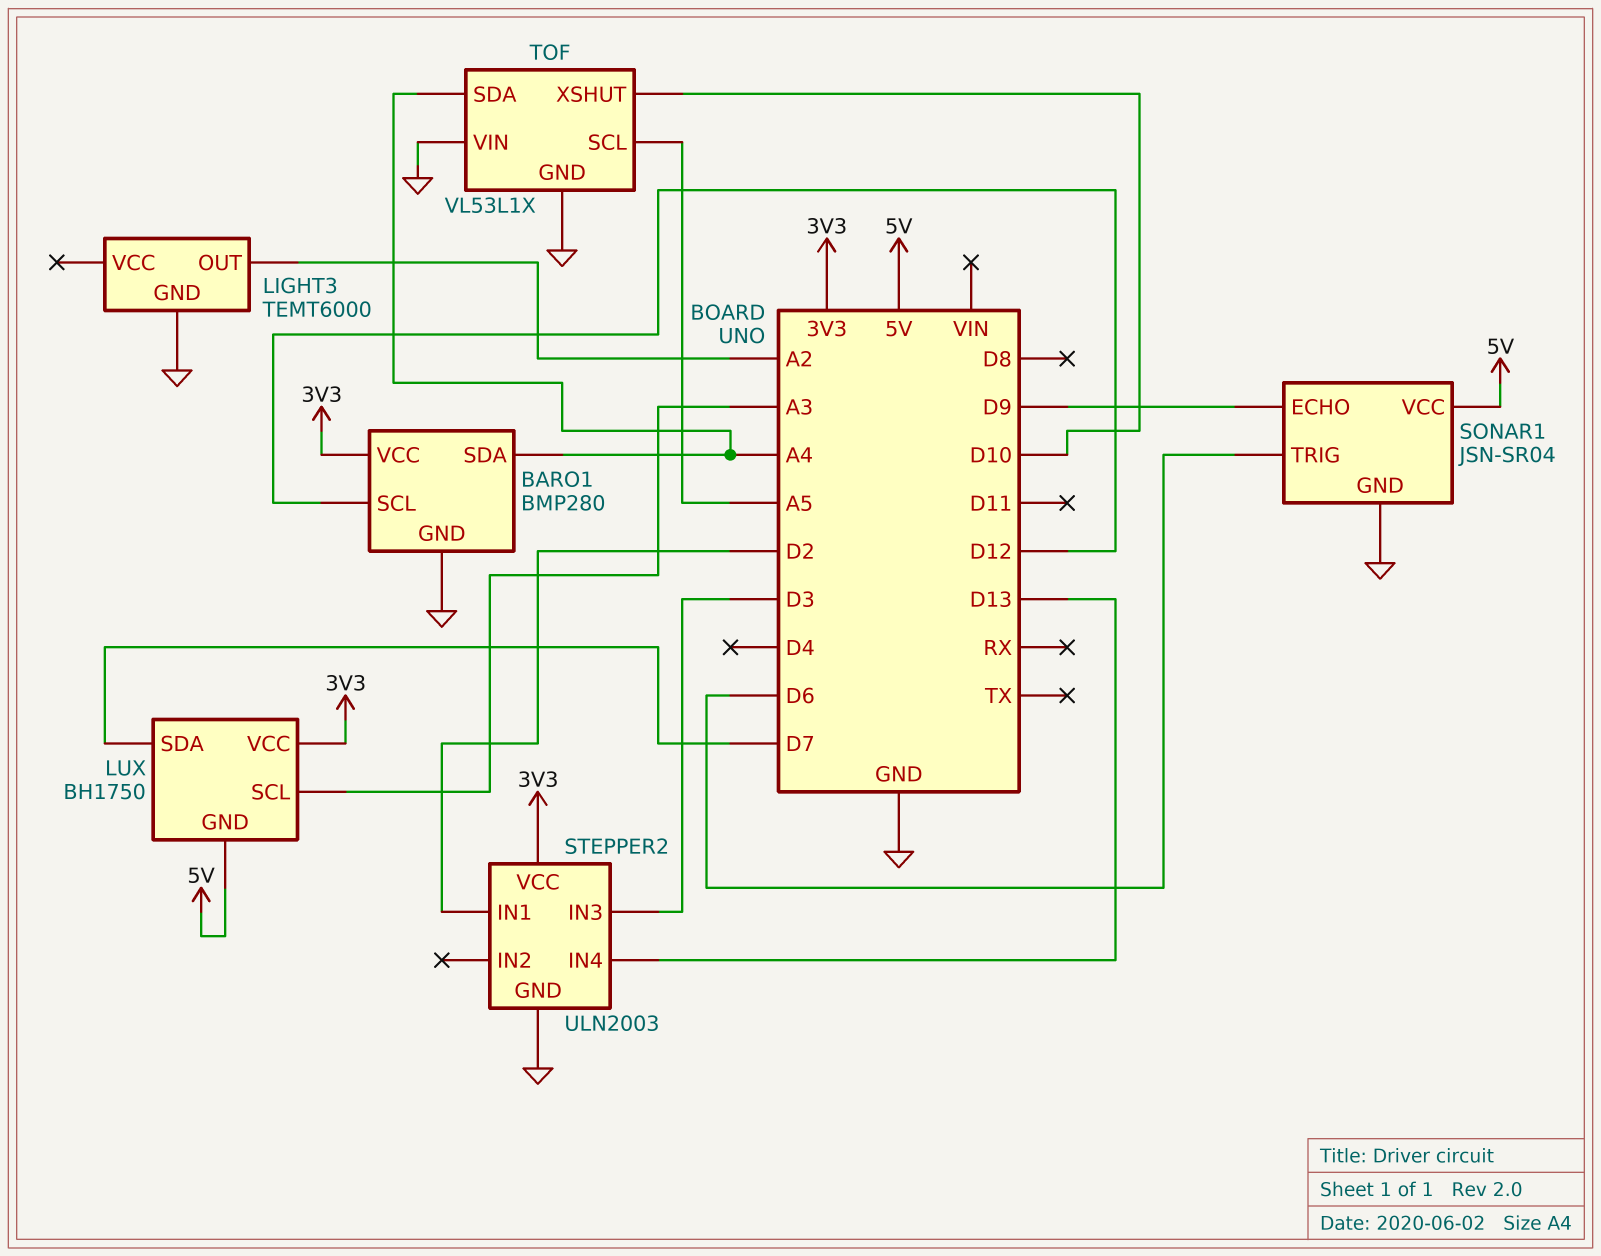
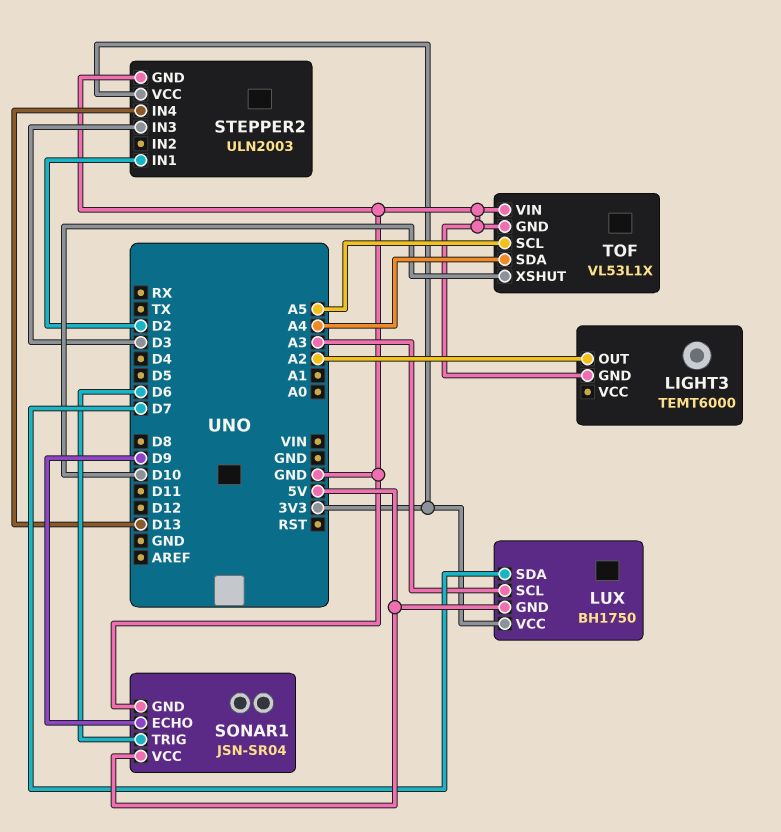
BARO1: BMP280 -> none
BARO1 pin GND: GND -> none
BARO1 pin SCL: D12 -> none
BARO1 pin SDA: A4 -> none
BARO1 pin VCC: 3V3 -> none

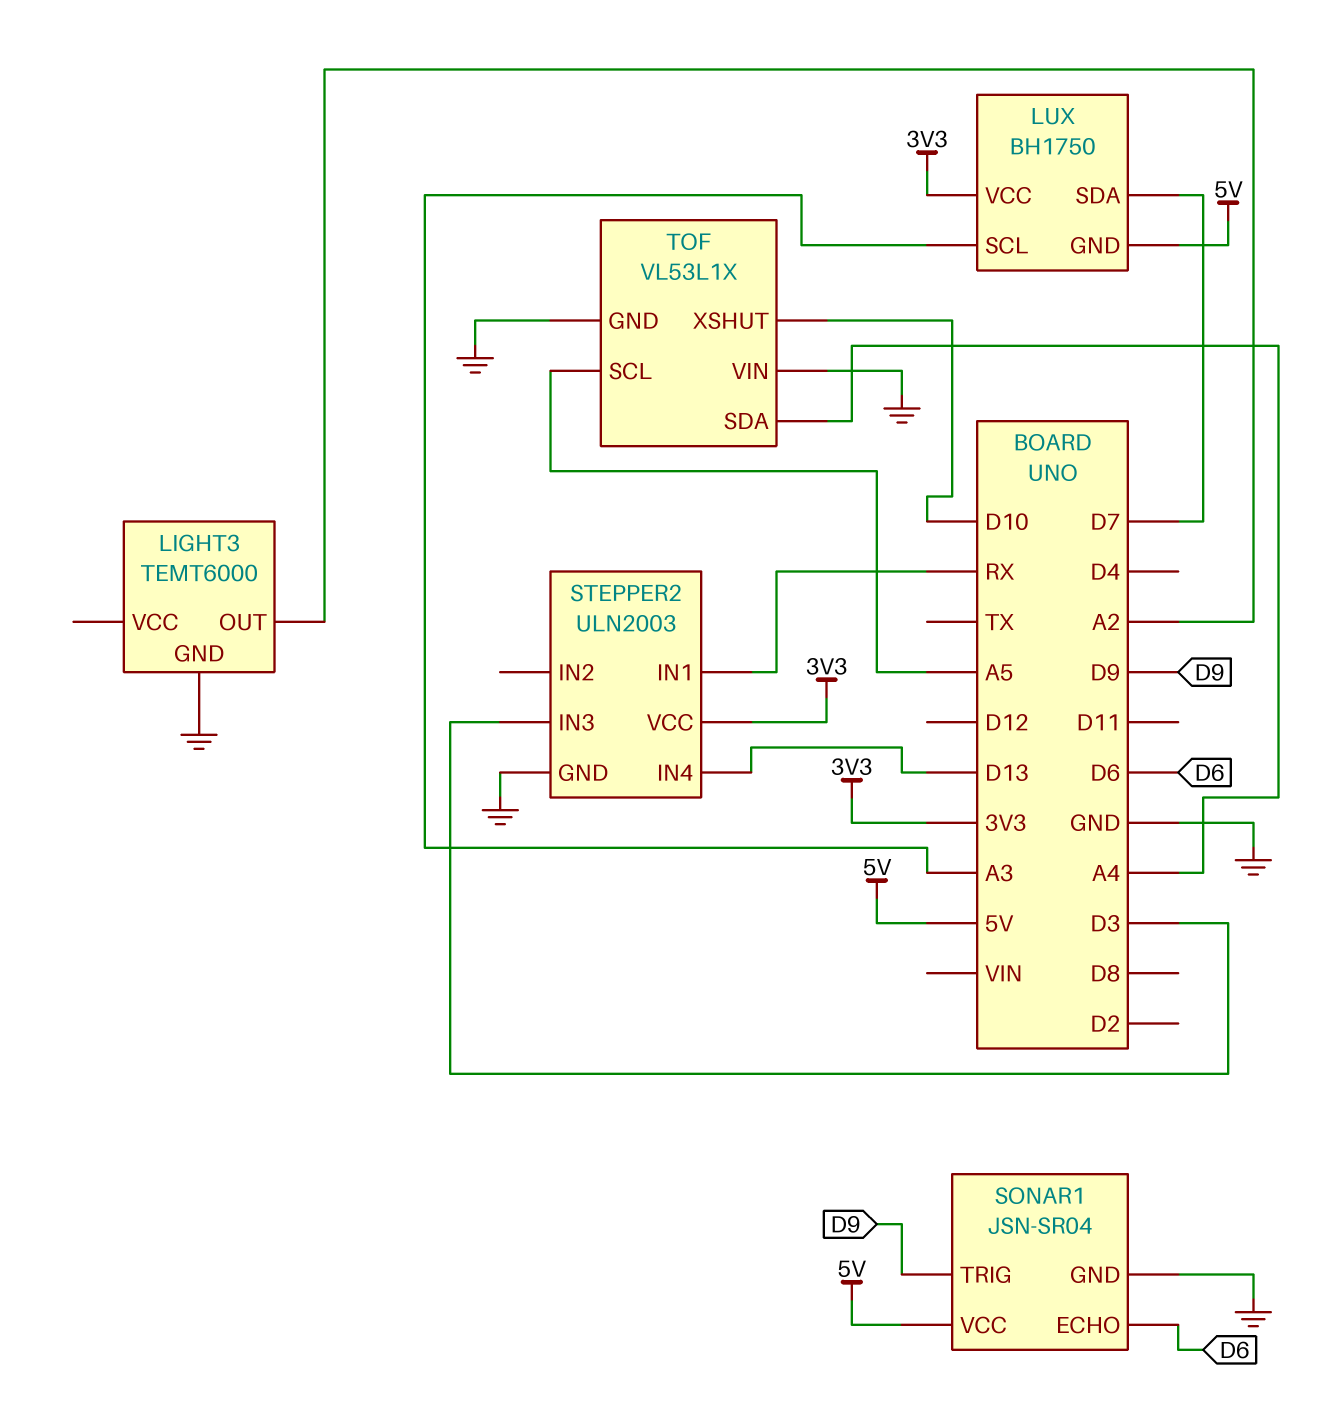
SONAR1 pin ECHO: D9 -> D6
SONAR1 pin TRIG: D6 -> D9
STEPPER2 pin IN1: D2 -> RX

